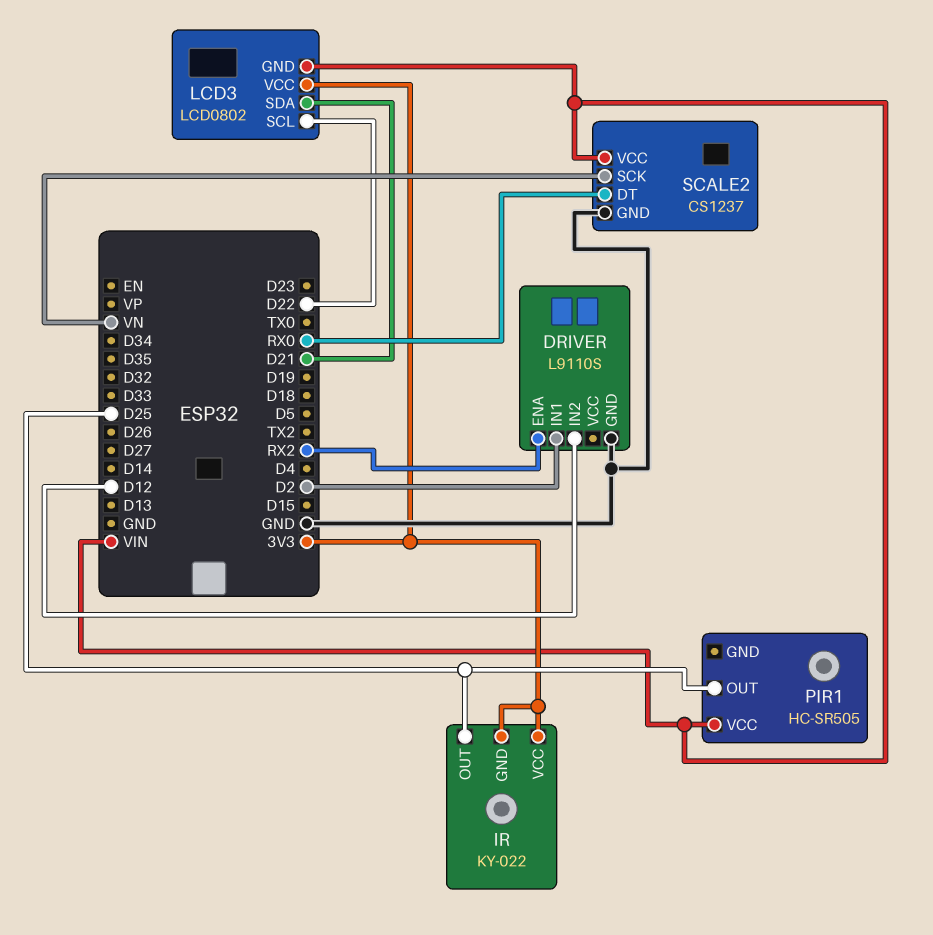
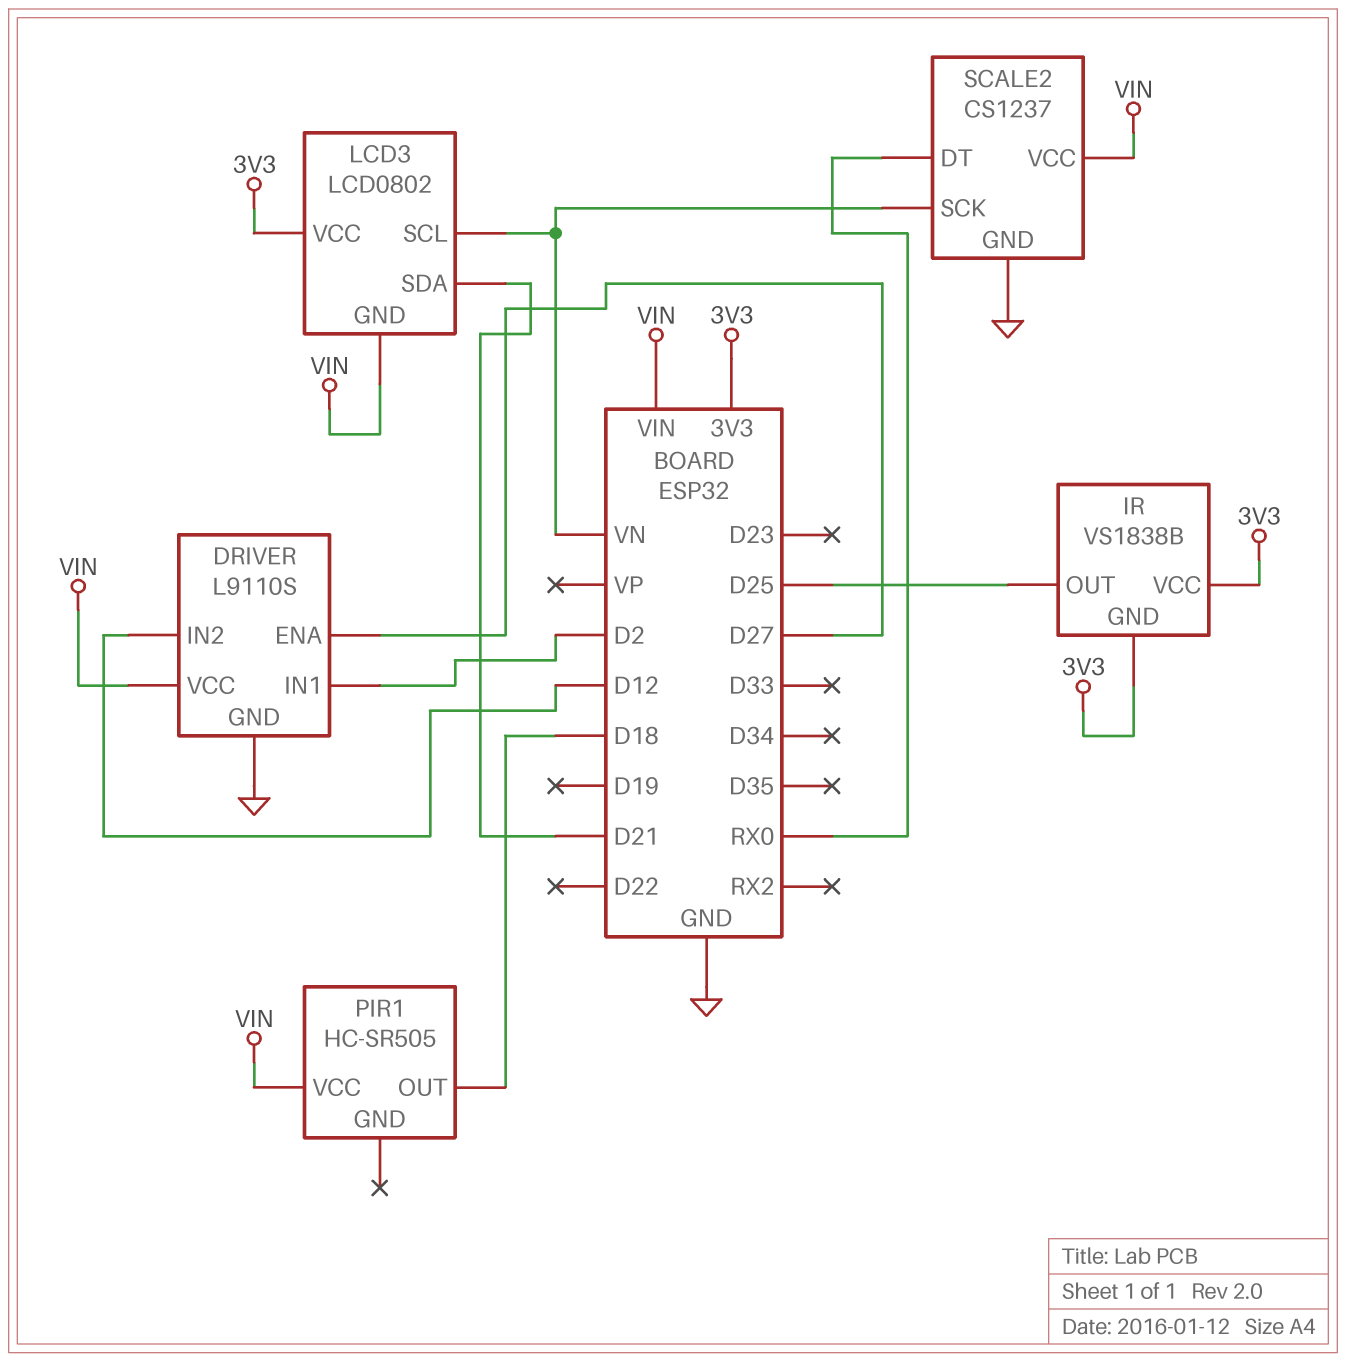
DRIVER pin ENA: RX2 -> D27
DRIVER pin VCC: none -> VIN
IR: KY-022 -> VS1838B
LCD3 pin SCL: D22 -> VN
PIR1 pin OUT: D25 -> D18

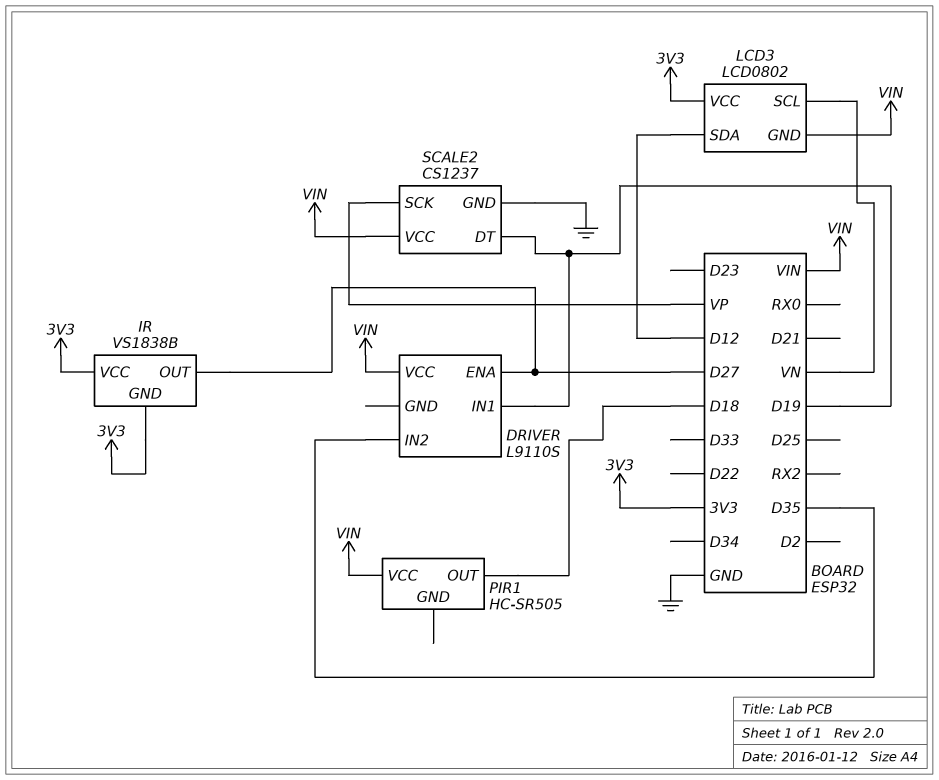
DRIVER pin GND: GND -> none
DRIVER pin IN1: D2 -> D19
DRIVER pin IN2: D12 -> D35
IR pin OUT: D25 -> D27
LCD3 pin SDA: D21 -> D12
SCALE2 pin DT: RX0 -> D19
SCALE2 pin SCK: VN -> VP

